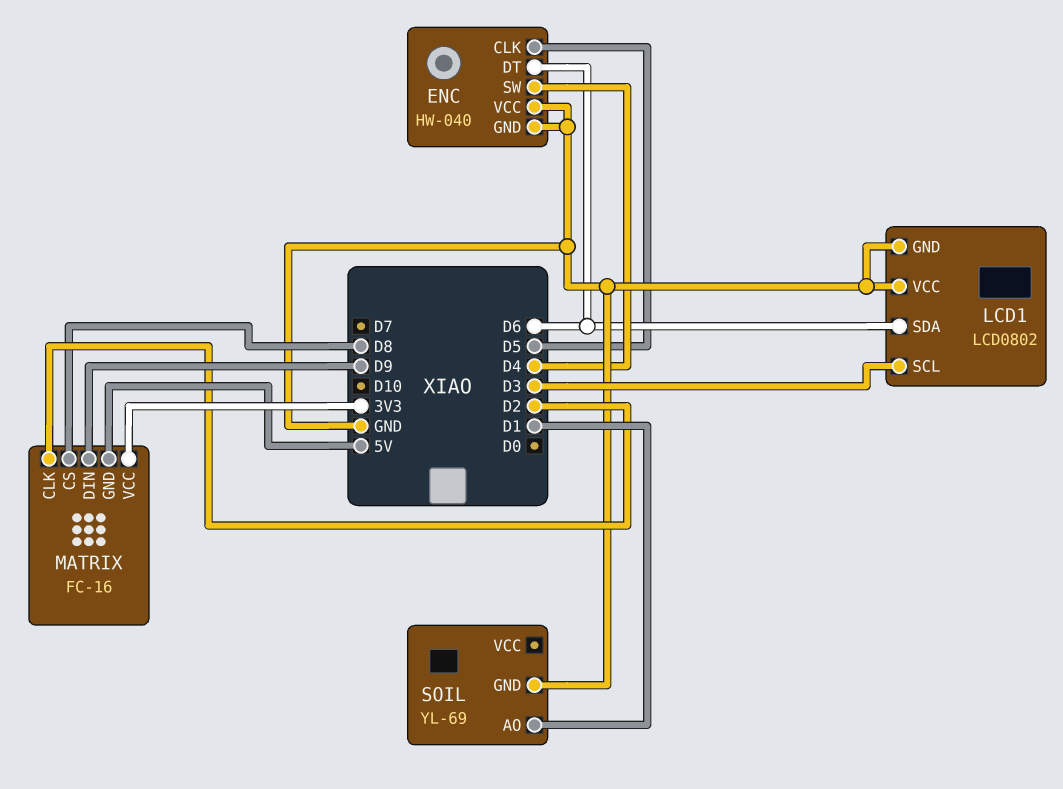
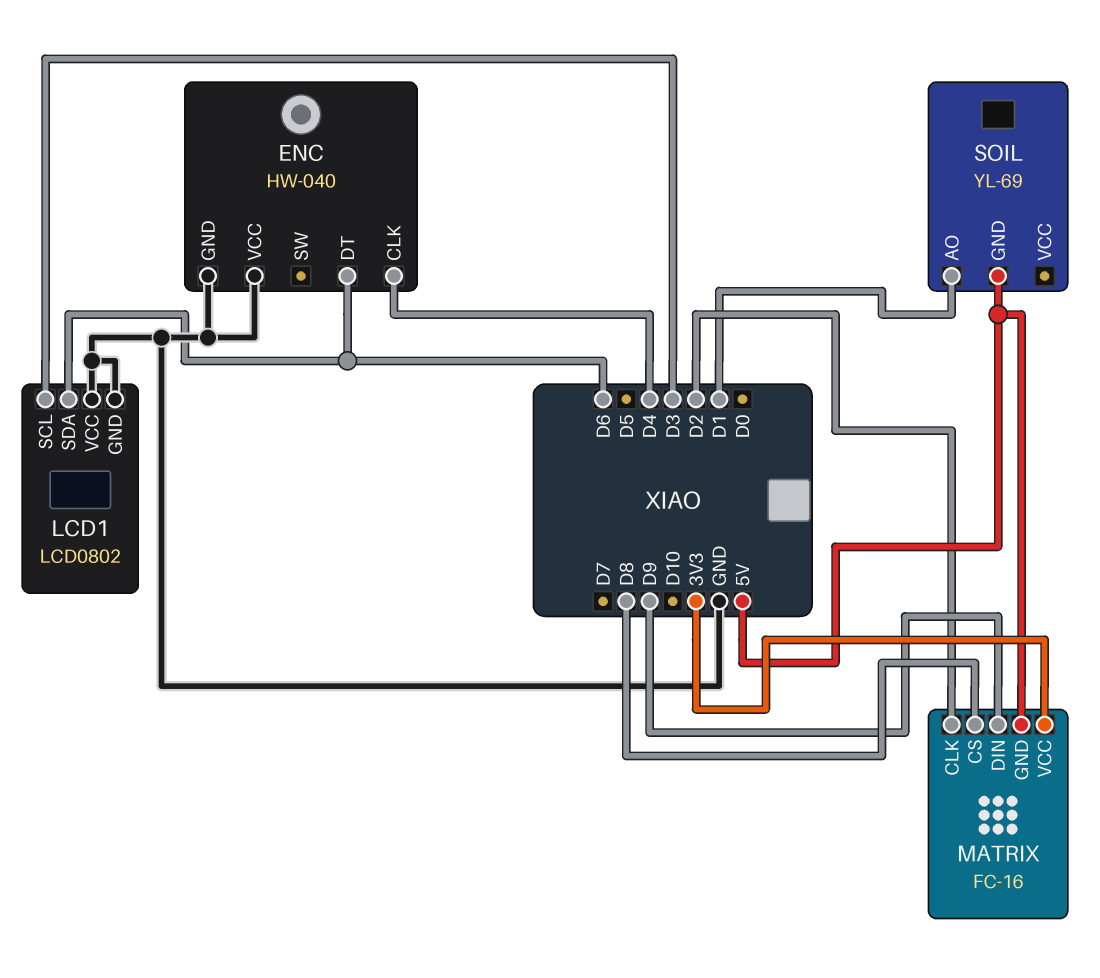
ENC pin CLK: D5 -> D4
ENC pin SW: D4 -> none
SOIL pin GND: GND -> 5V

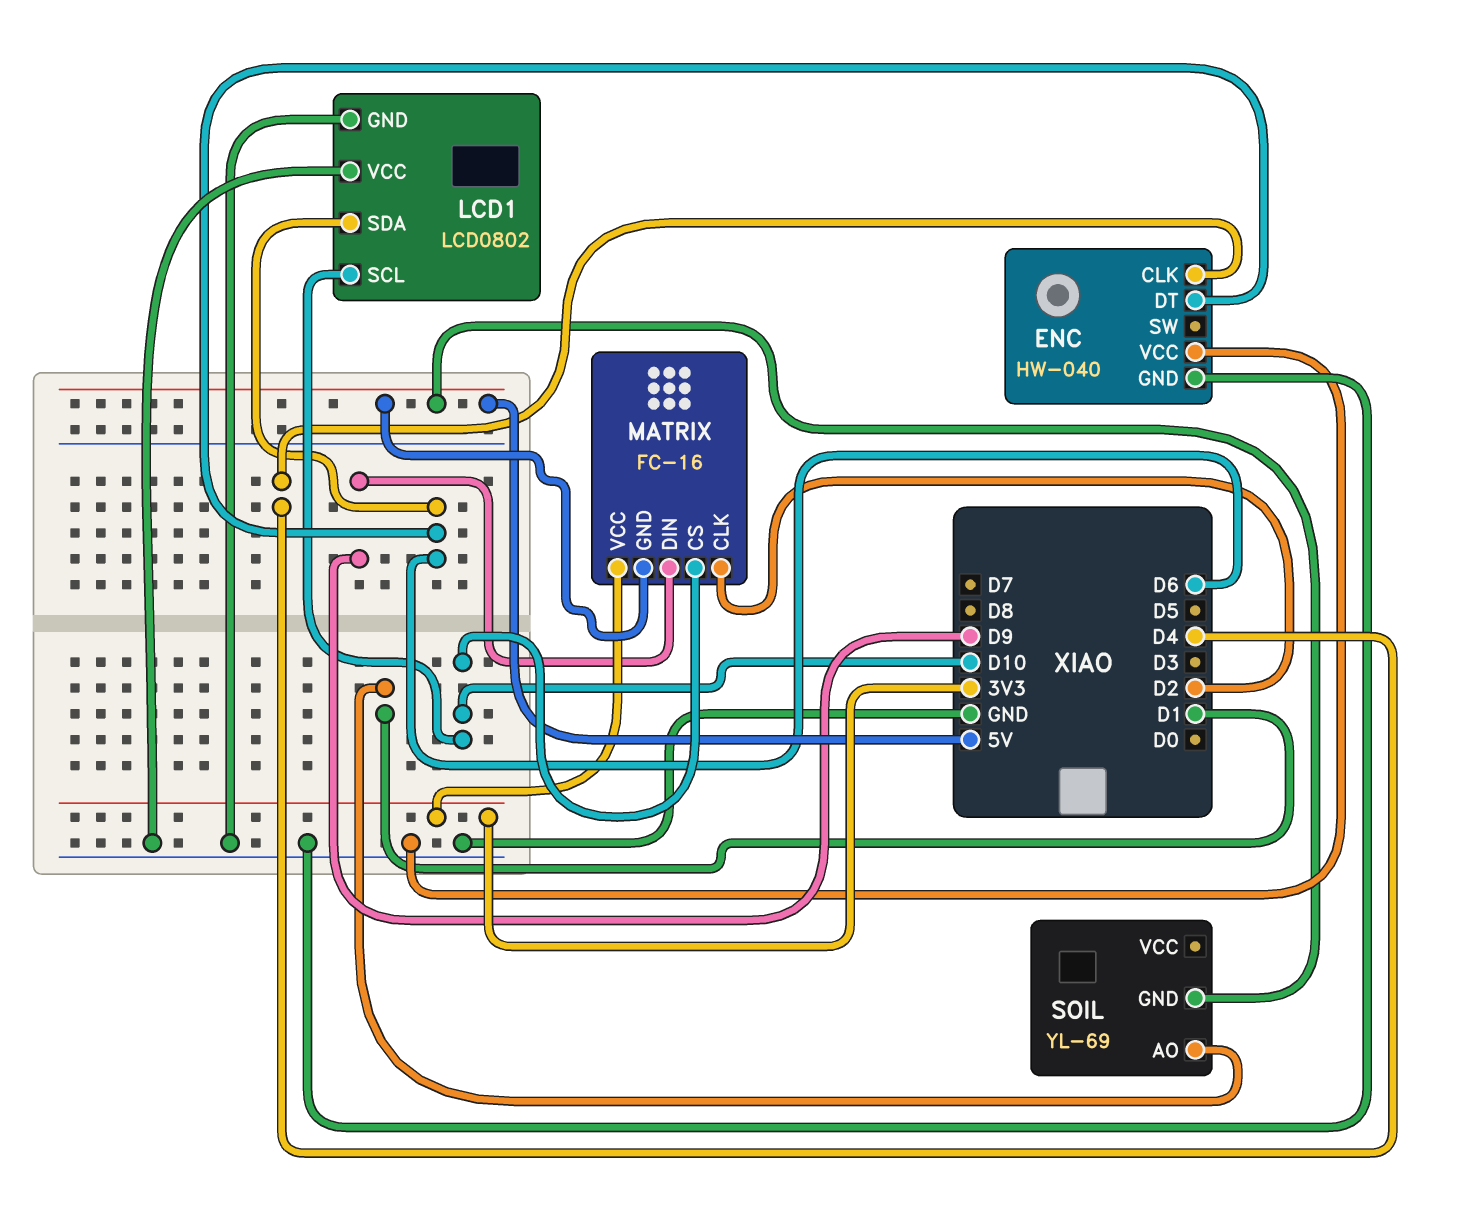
LCD1 pin SCL: D3 -> D10
MATRIX pin CS: D8 -> D10

